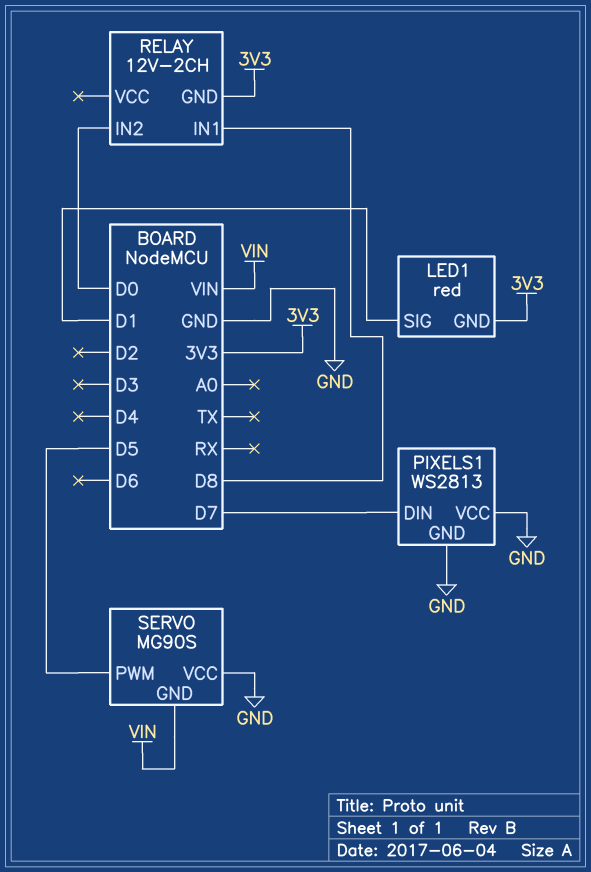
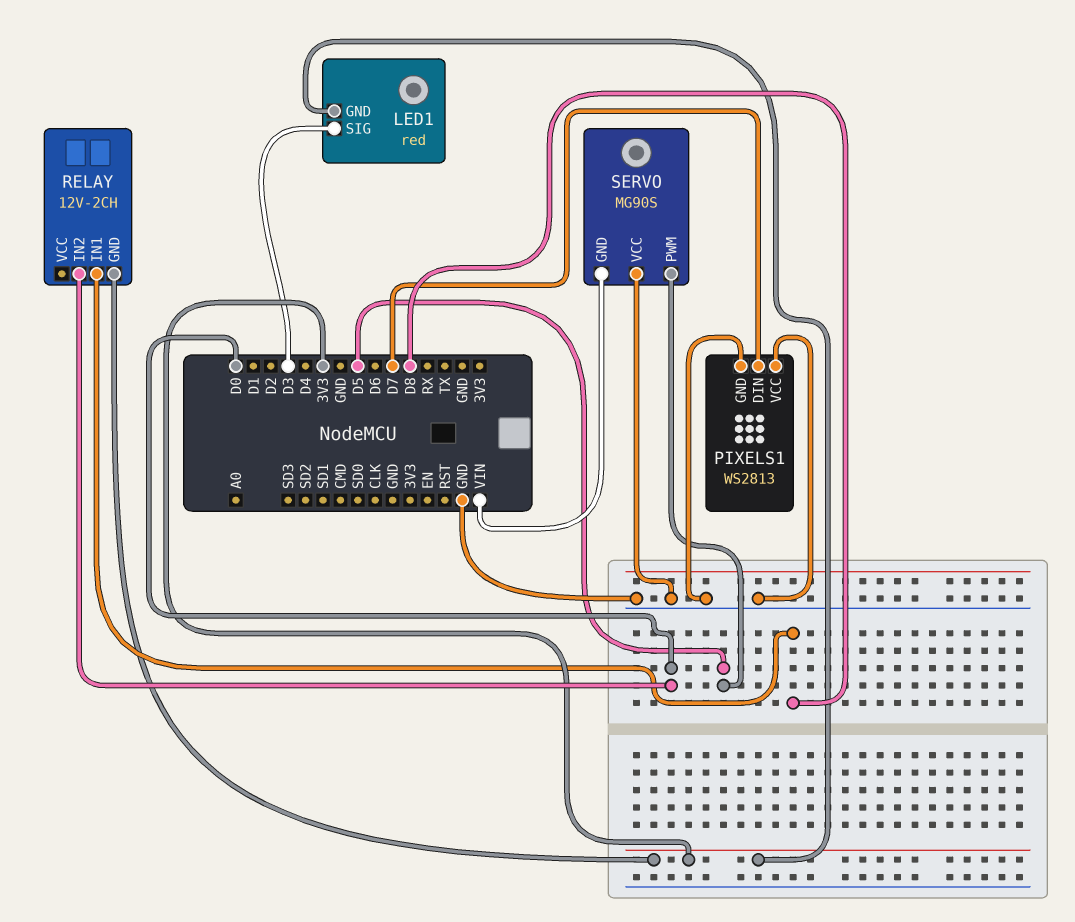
LED1 pin SIG: D1 -> D3

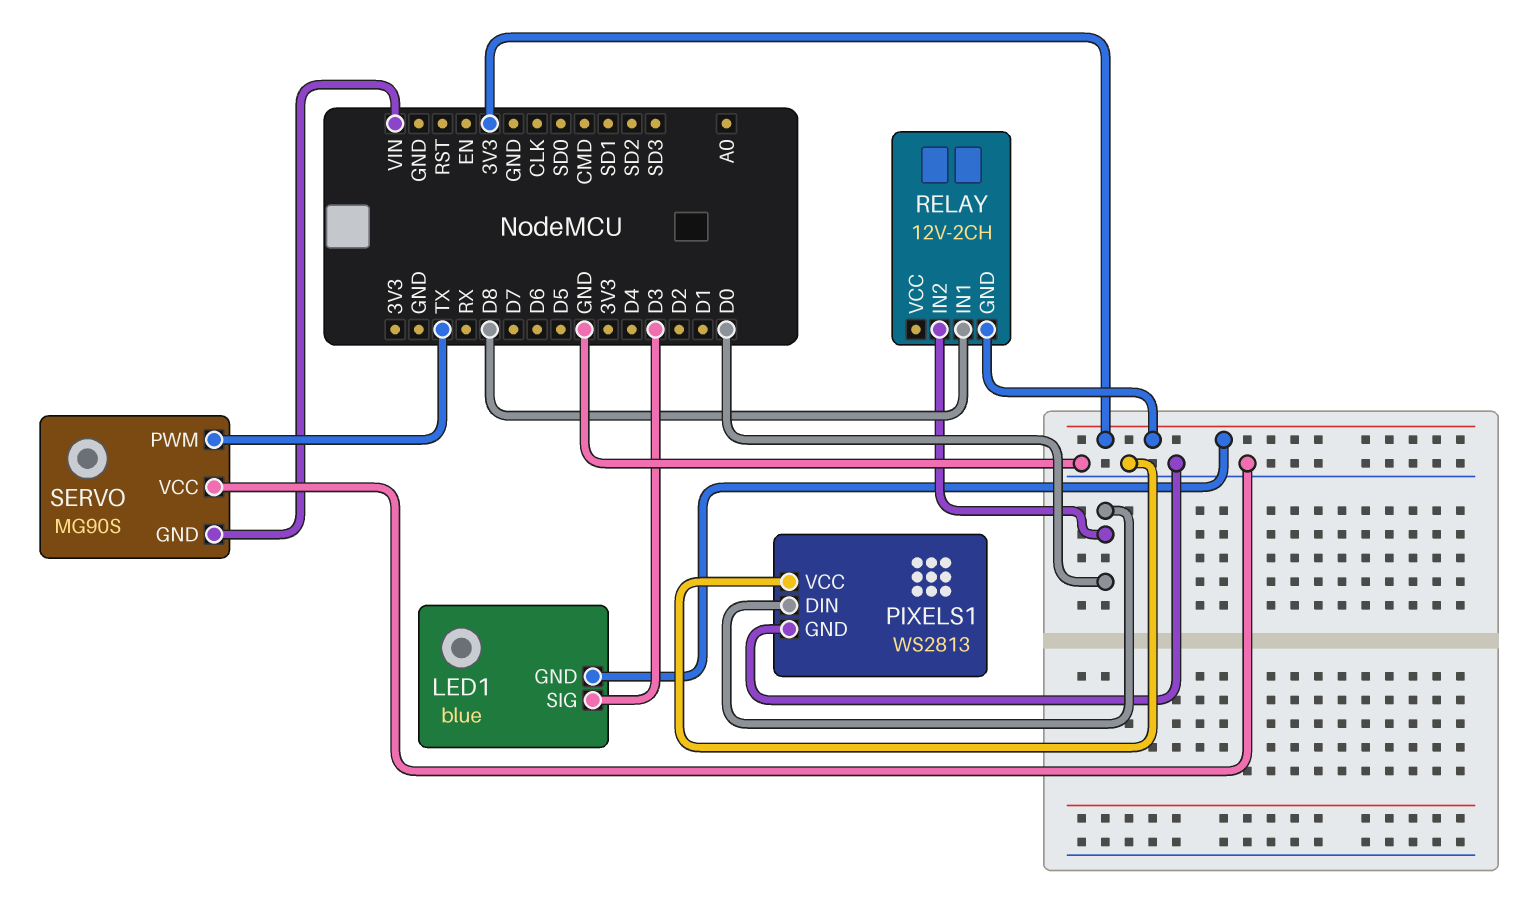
LED1: red -> blue
PIXELS1 pin DIN: D7 -> D0
SERVO pin PWM: D5 -> TX

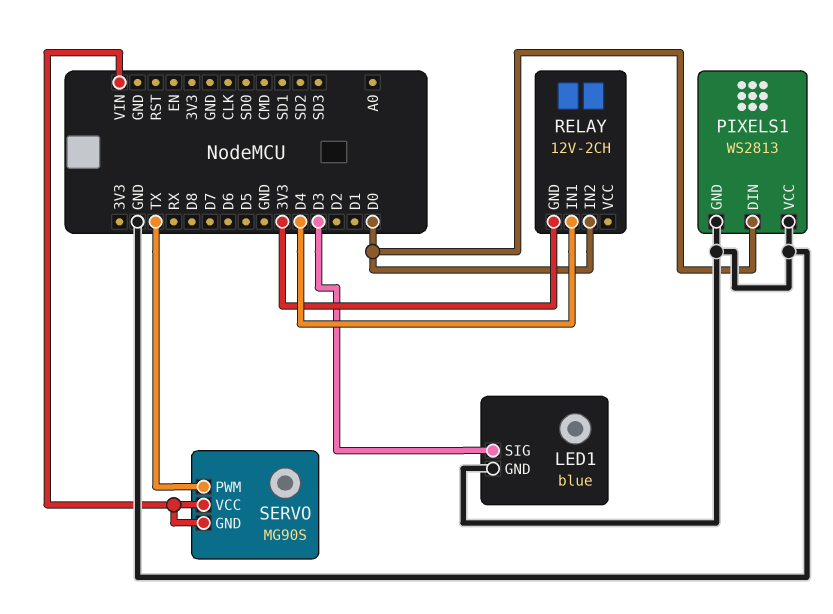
LED1 pin GND: 3V3 -> GND
RELAY pin IN1: D8 -> D4
SERVO pin VCC: GND -> VIN

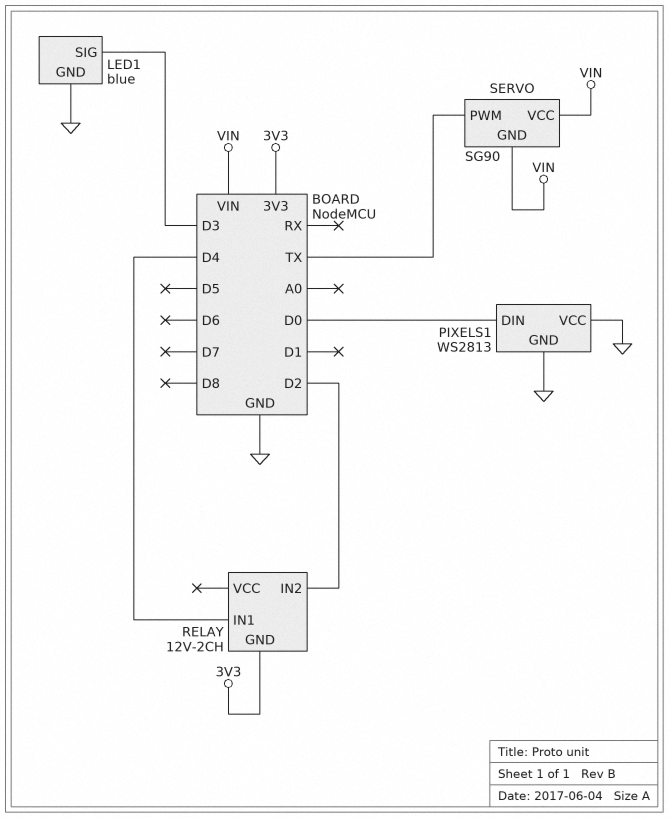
RELAY pin IN2: D0 -> D2
SERVO: MG90S -> SG90

